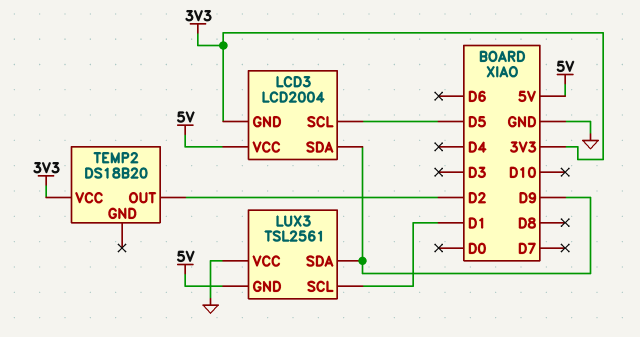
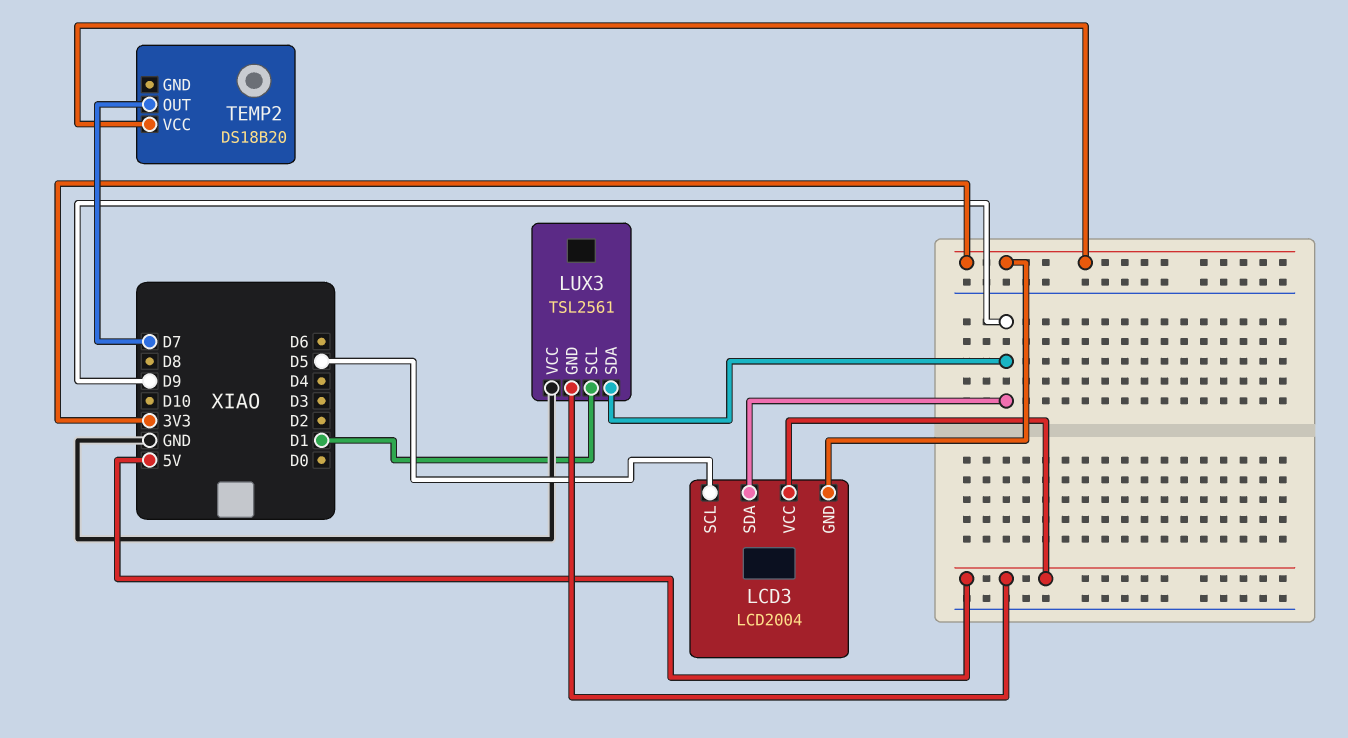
TEMP2 pin OUT: D2 -> D7

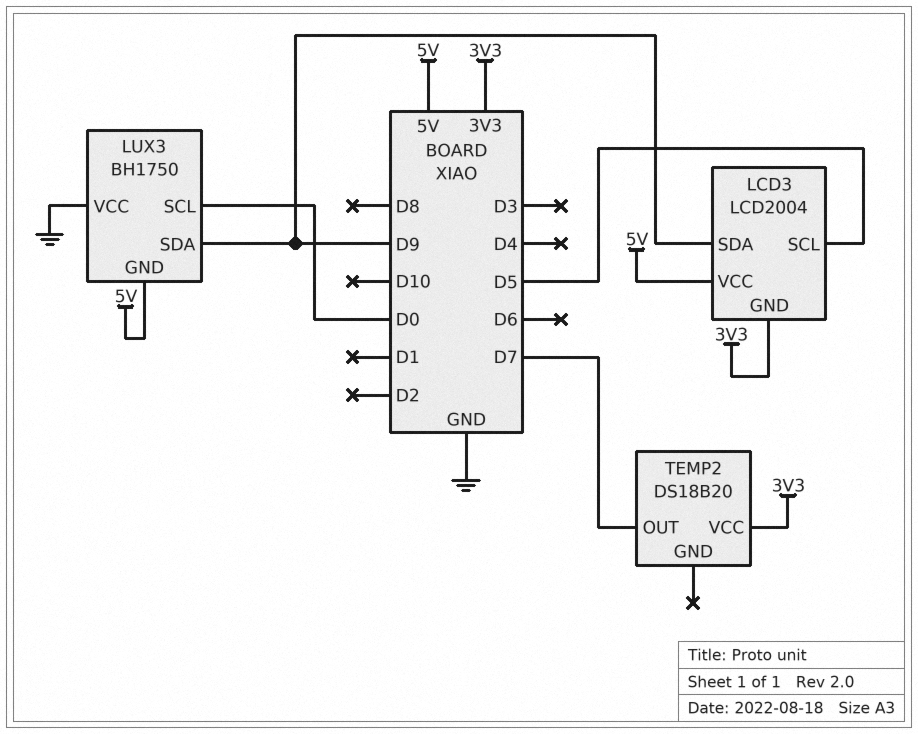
LUX3: TSL2561 -> BH1750
LUX3 pin SCL: D1 -> D0

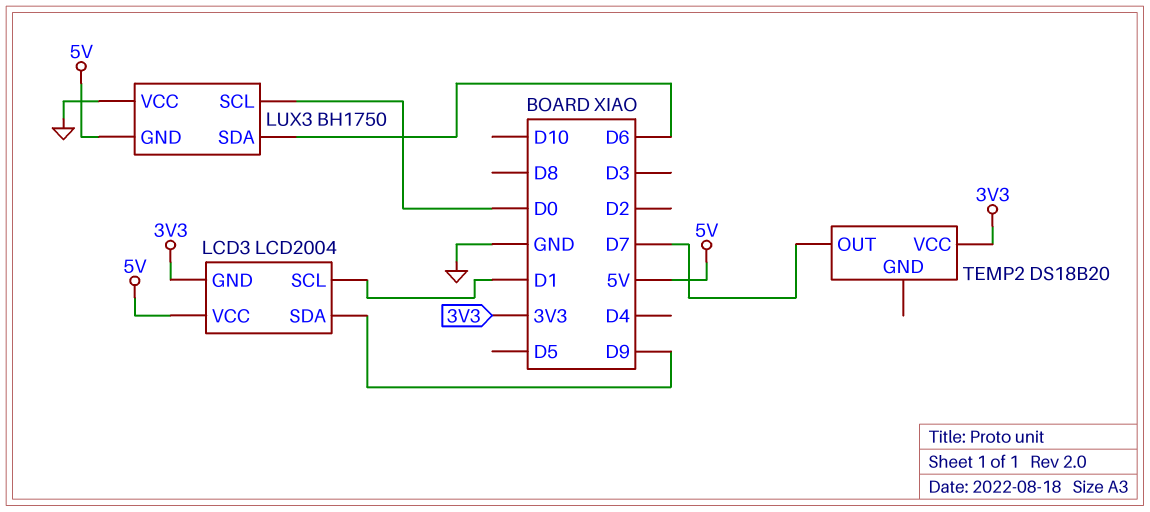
LCD3 pin SCL: D5 -> D1
LUX3 pin SDA: D9 -> D6

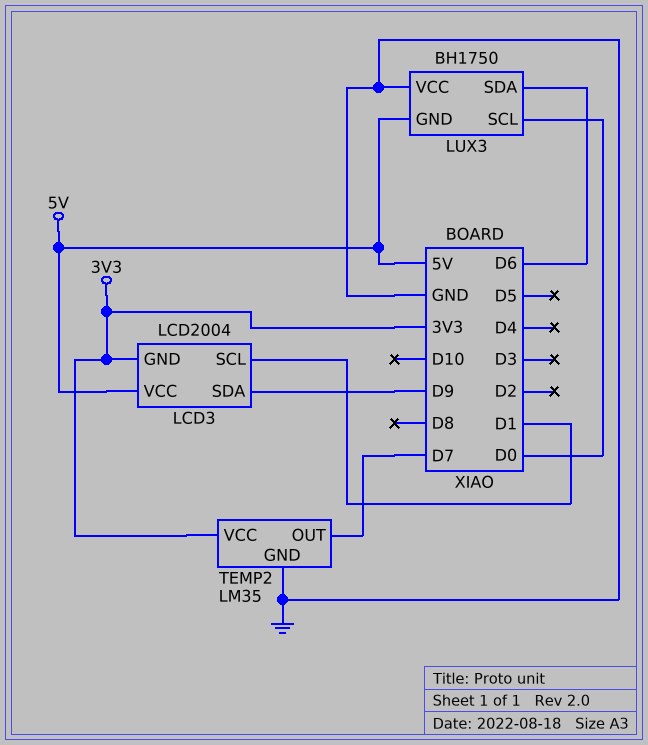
TEMP2: DS18B20 -> LM35
TEMP2 pin GND: none -> GND

